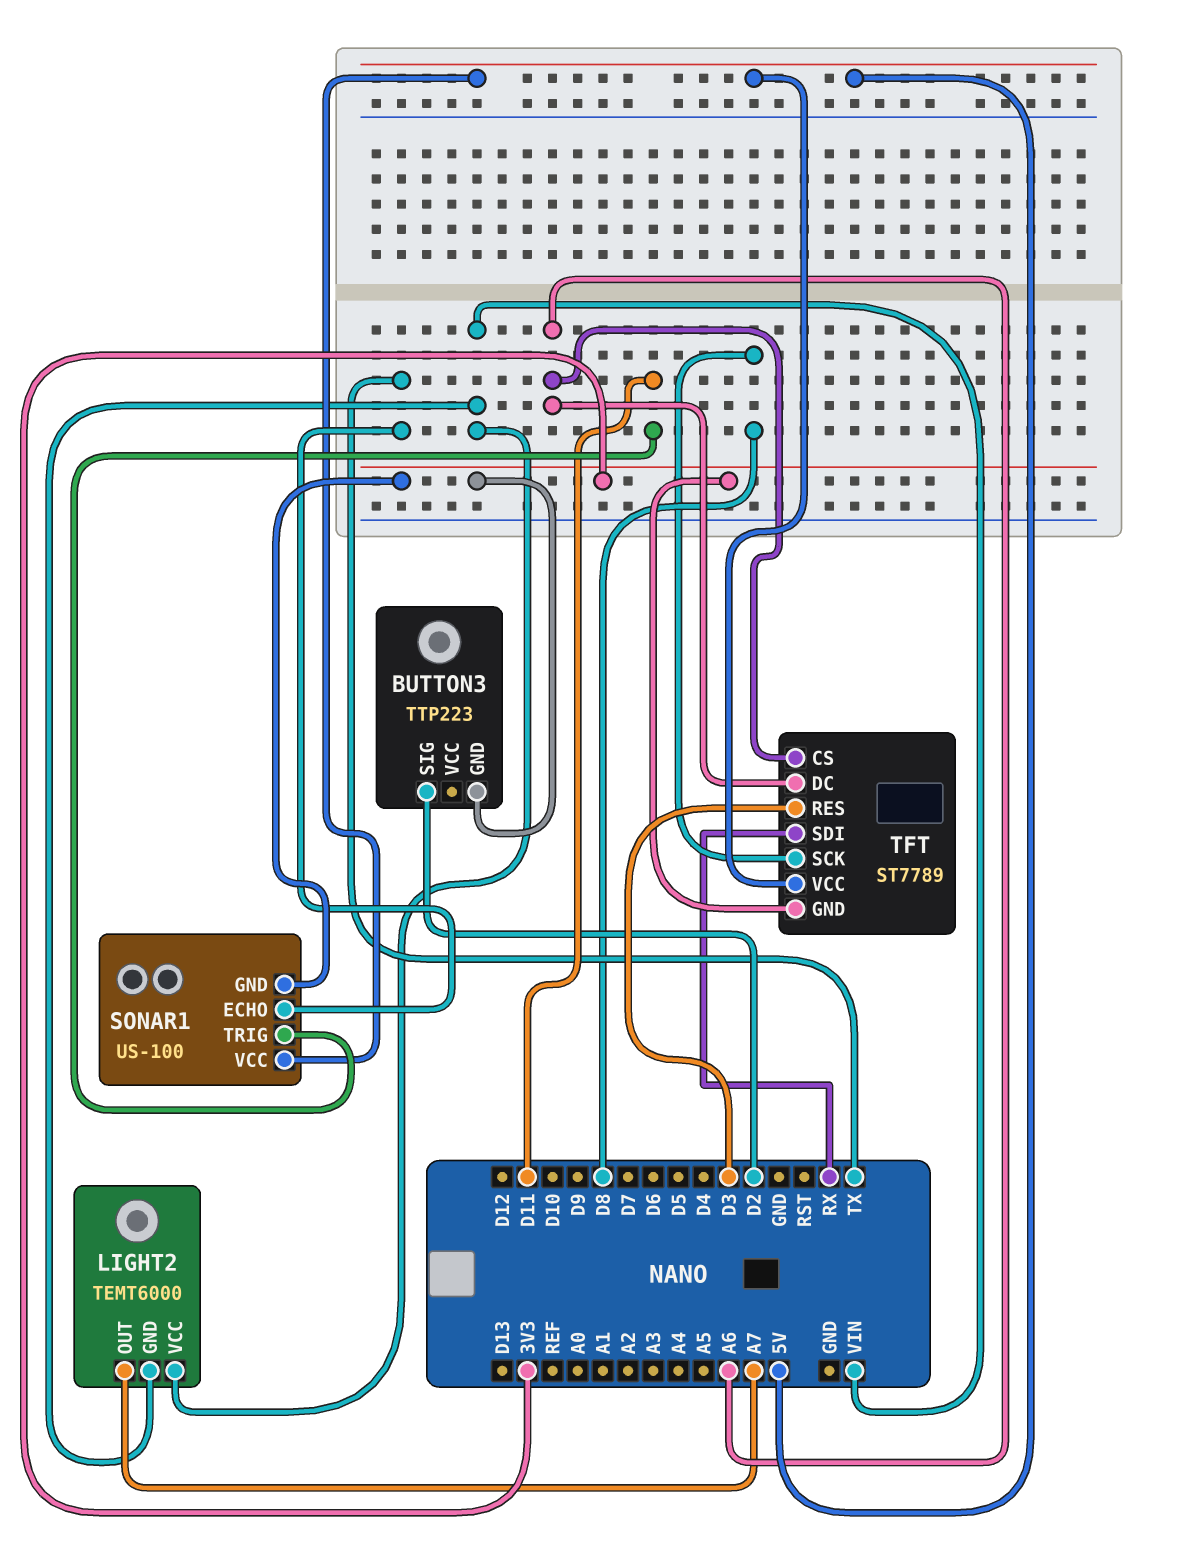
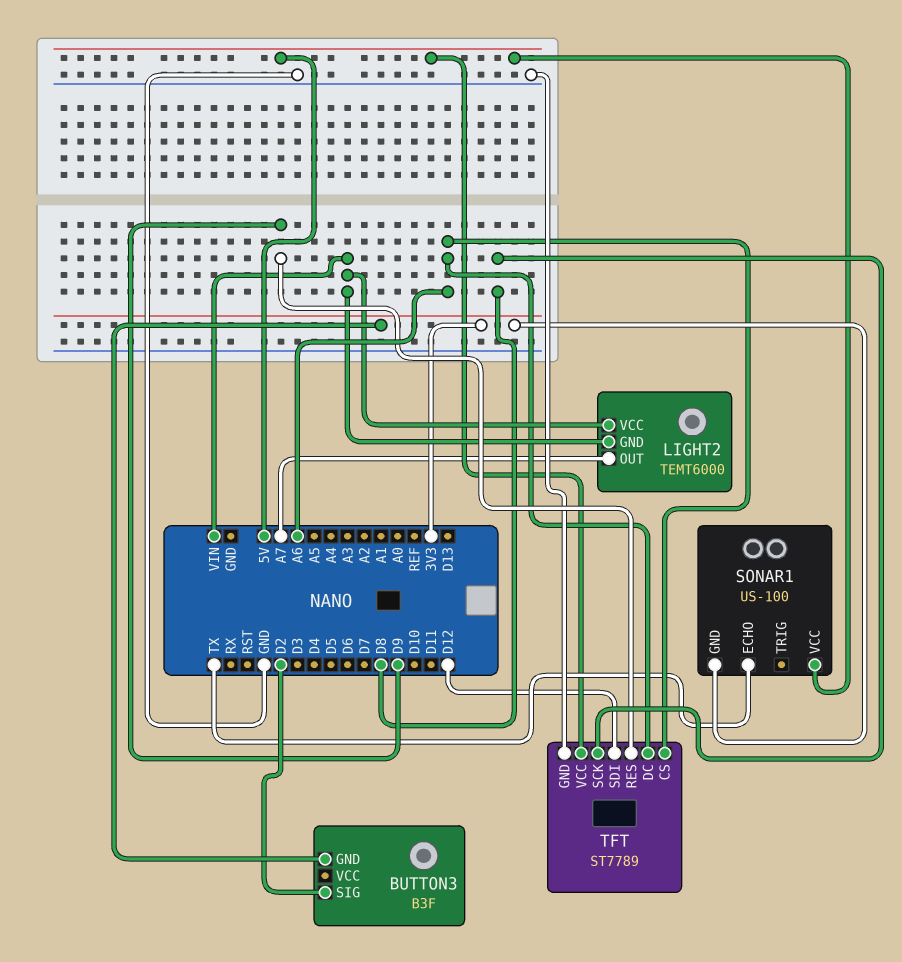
BUTTON3: TTP223 -> B3F
SONAR1 pin TRIG: D11 -> none
TFT pin GND: 3V3 -> GND
TFT pin RES: D3 -> D9
TFT pin SDI: RX -> D12

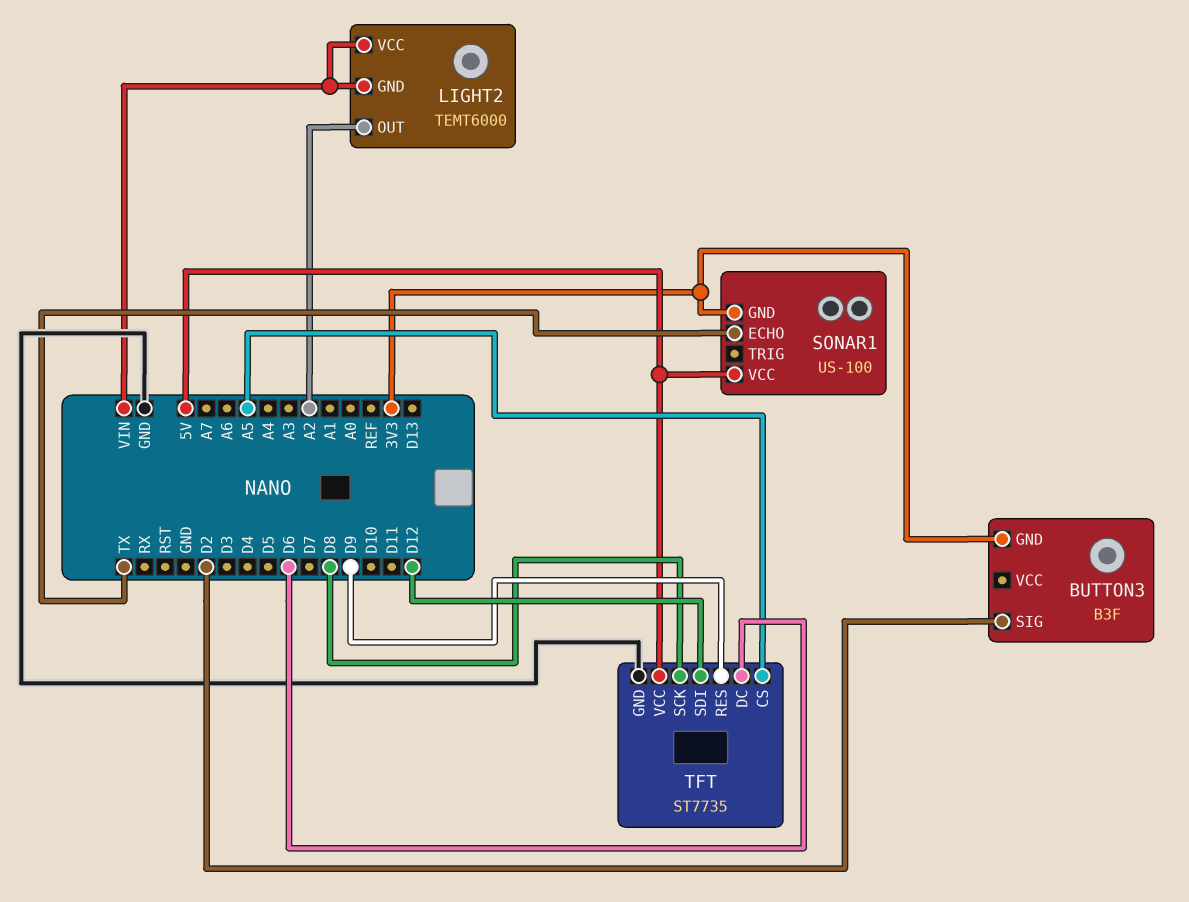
LIGHT2 pin OUT: A7 -> A2
TFT: ST7789 -> ST7735
TFT pin CS: A6 -> A5
TFT pin DC: A6 -> D6

